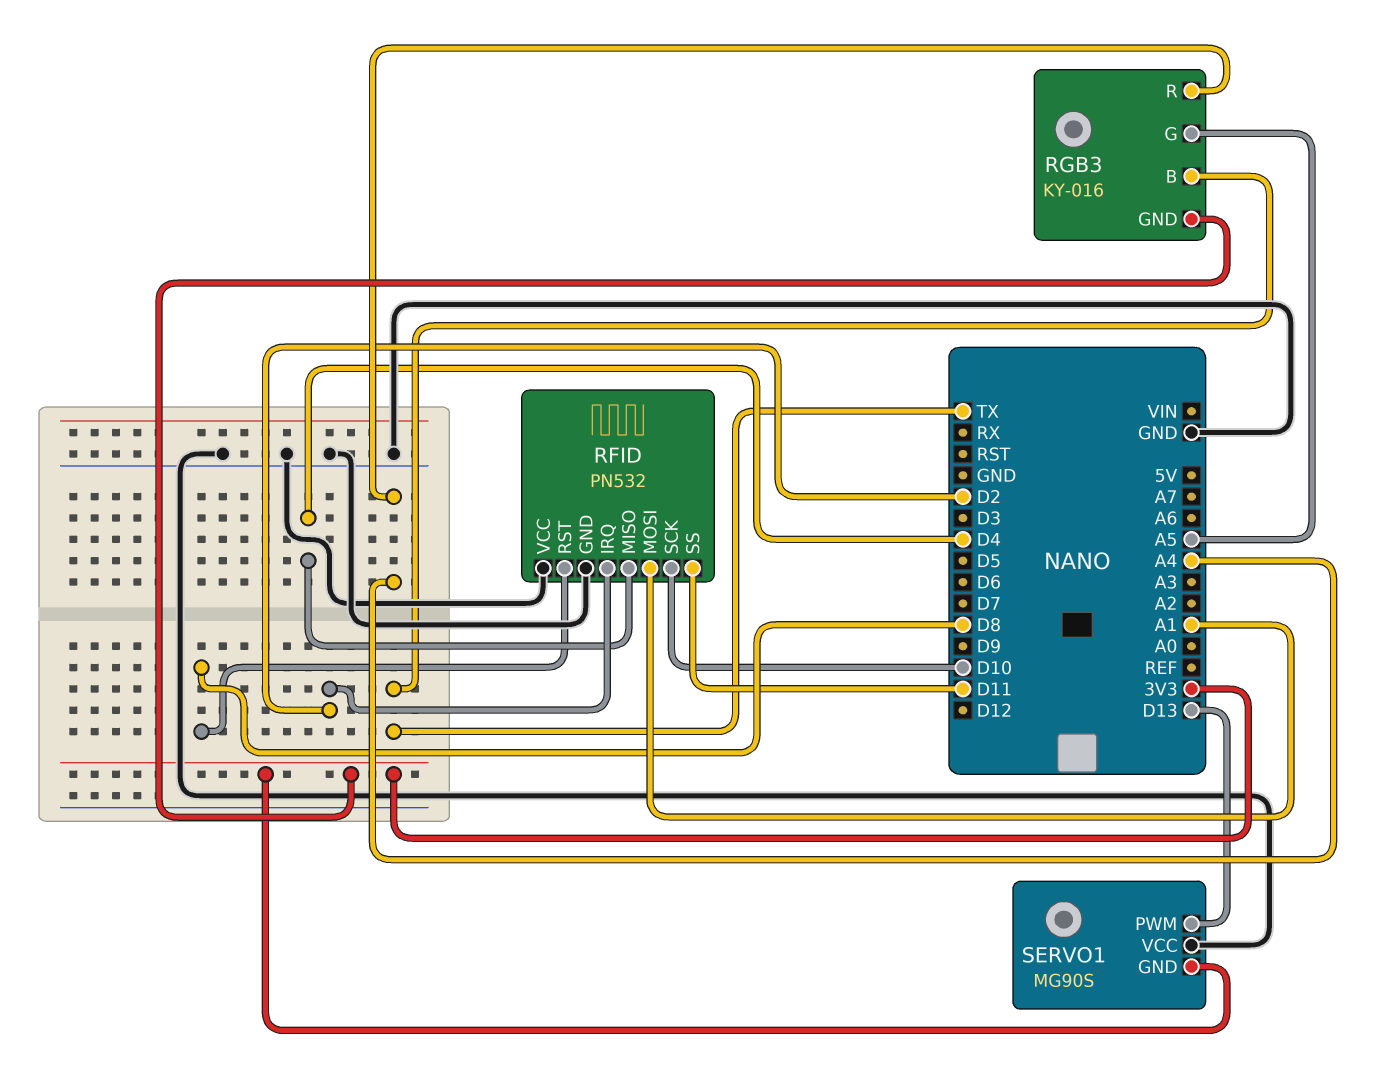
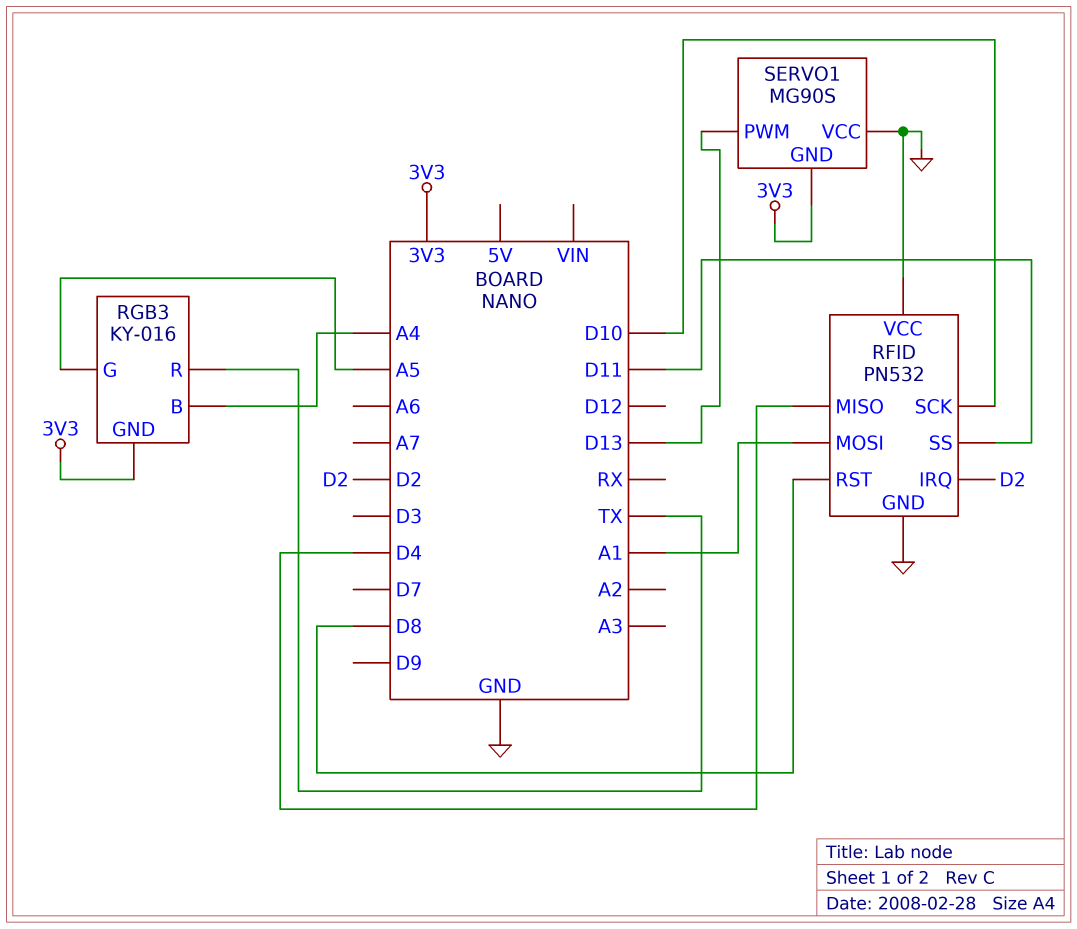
RGB3 pin B: TX -> A4
RGB3 pin R: A4 -> TX

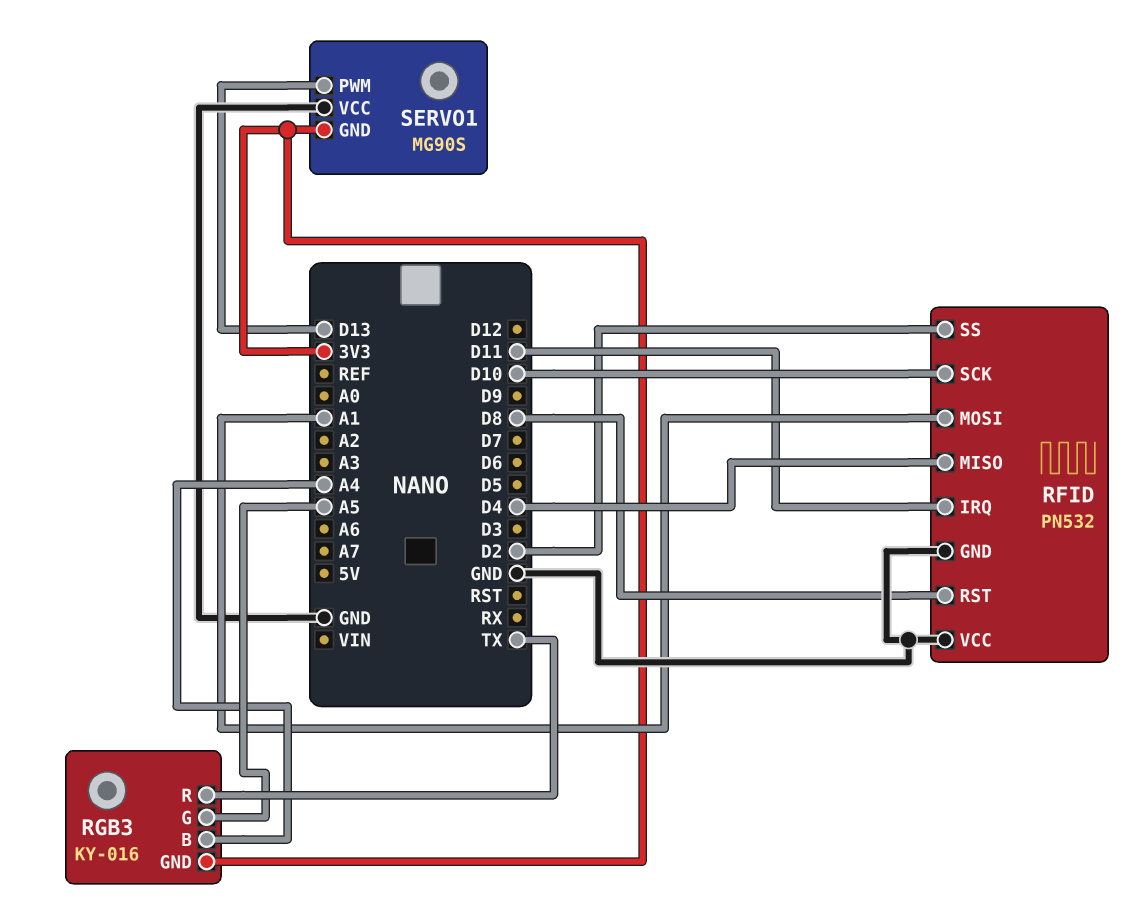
RFID pin IRQ: D2 -> D11
RFID pin SS: D11 -> D2

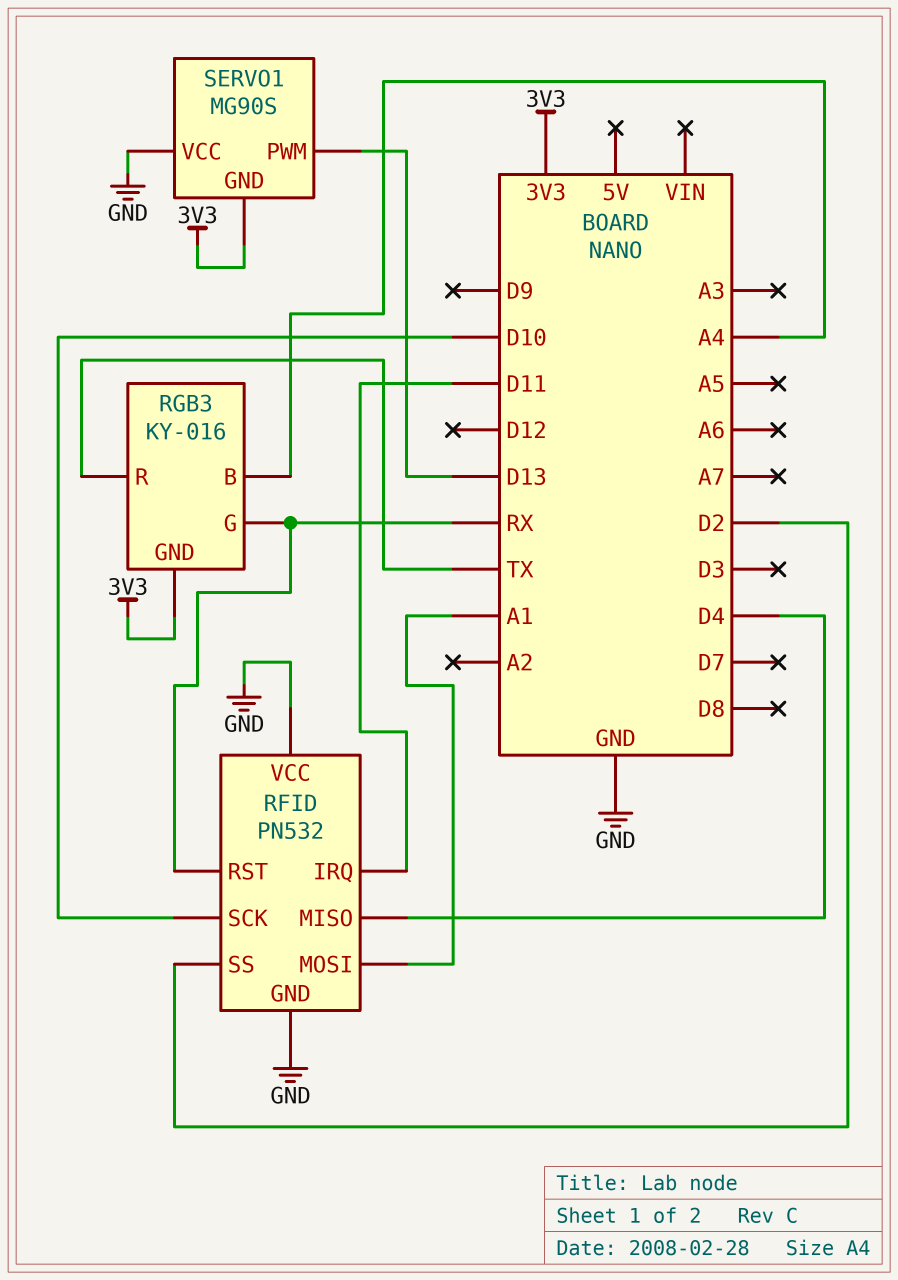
RFID pin RST: D8 -> RX
RGB3 pin G: A5 -> RX

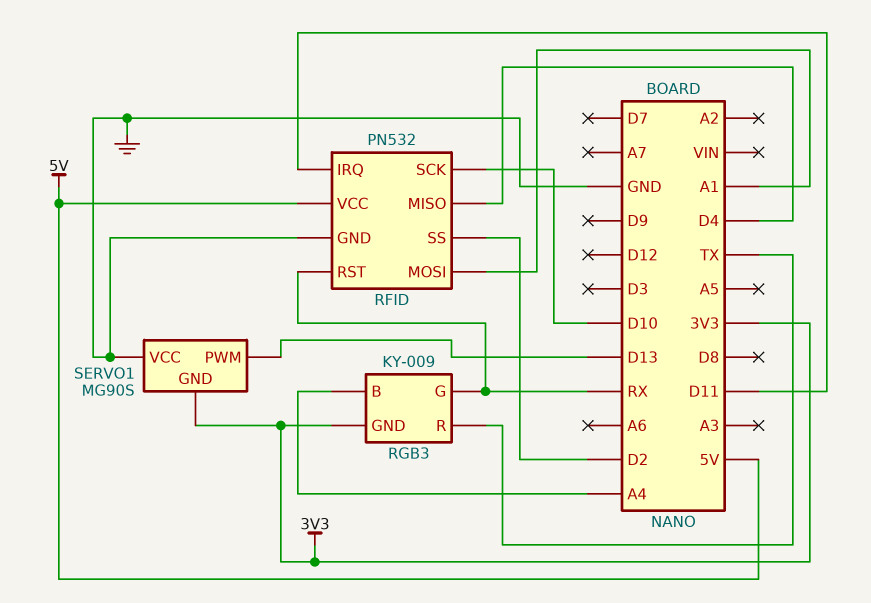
RFID pin VCC: GND -> 5V
RGB3: KY-016 -> KY-009

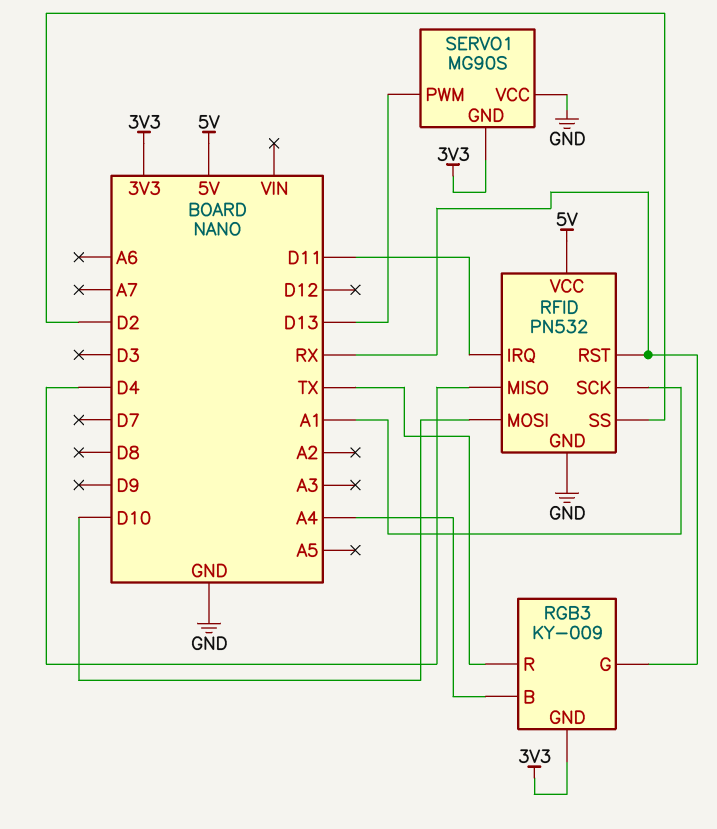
RFID pin MOSI: A1 -> D10
RFID pin SCK: D10 -> A1

